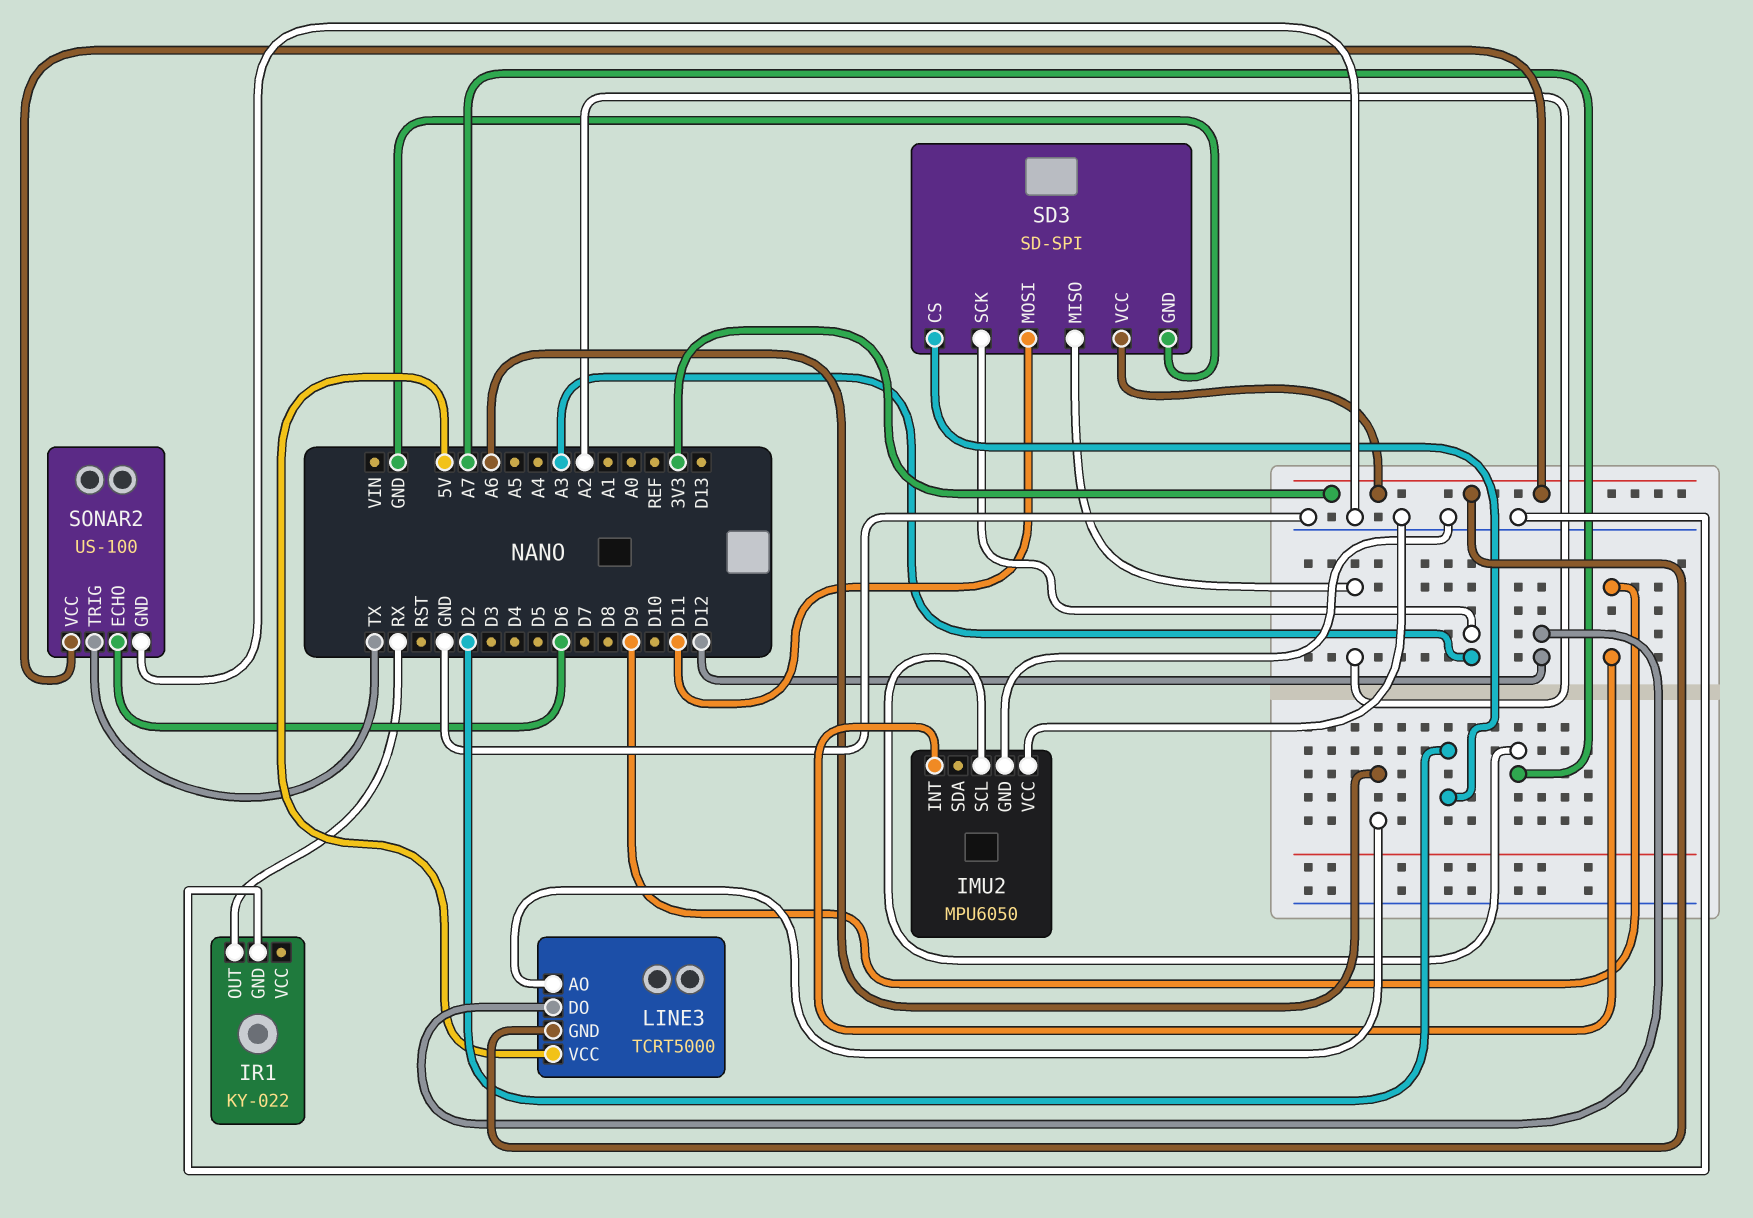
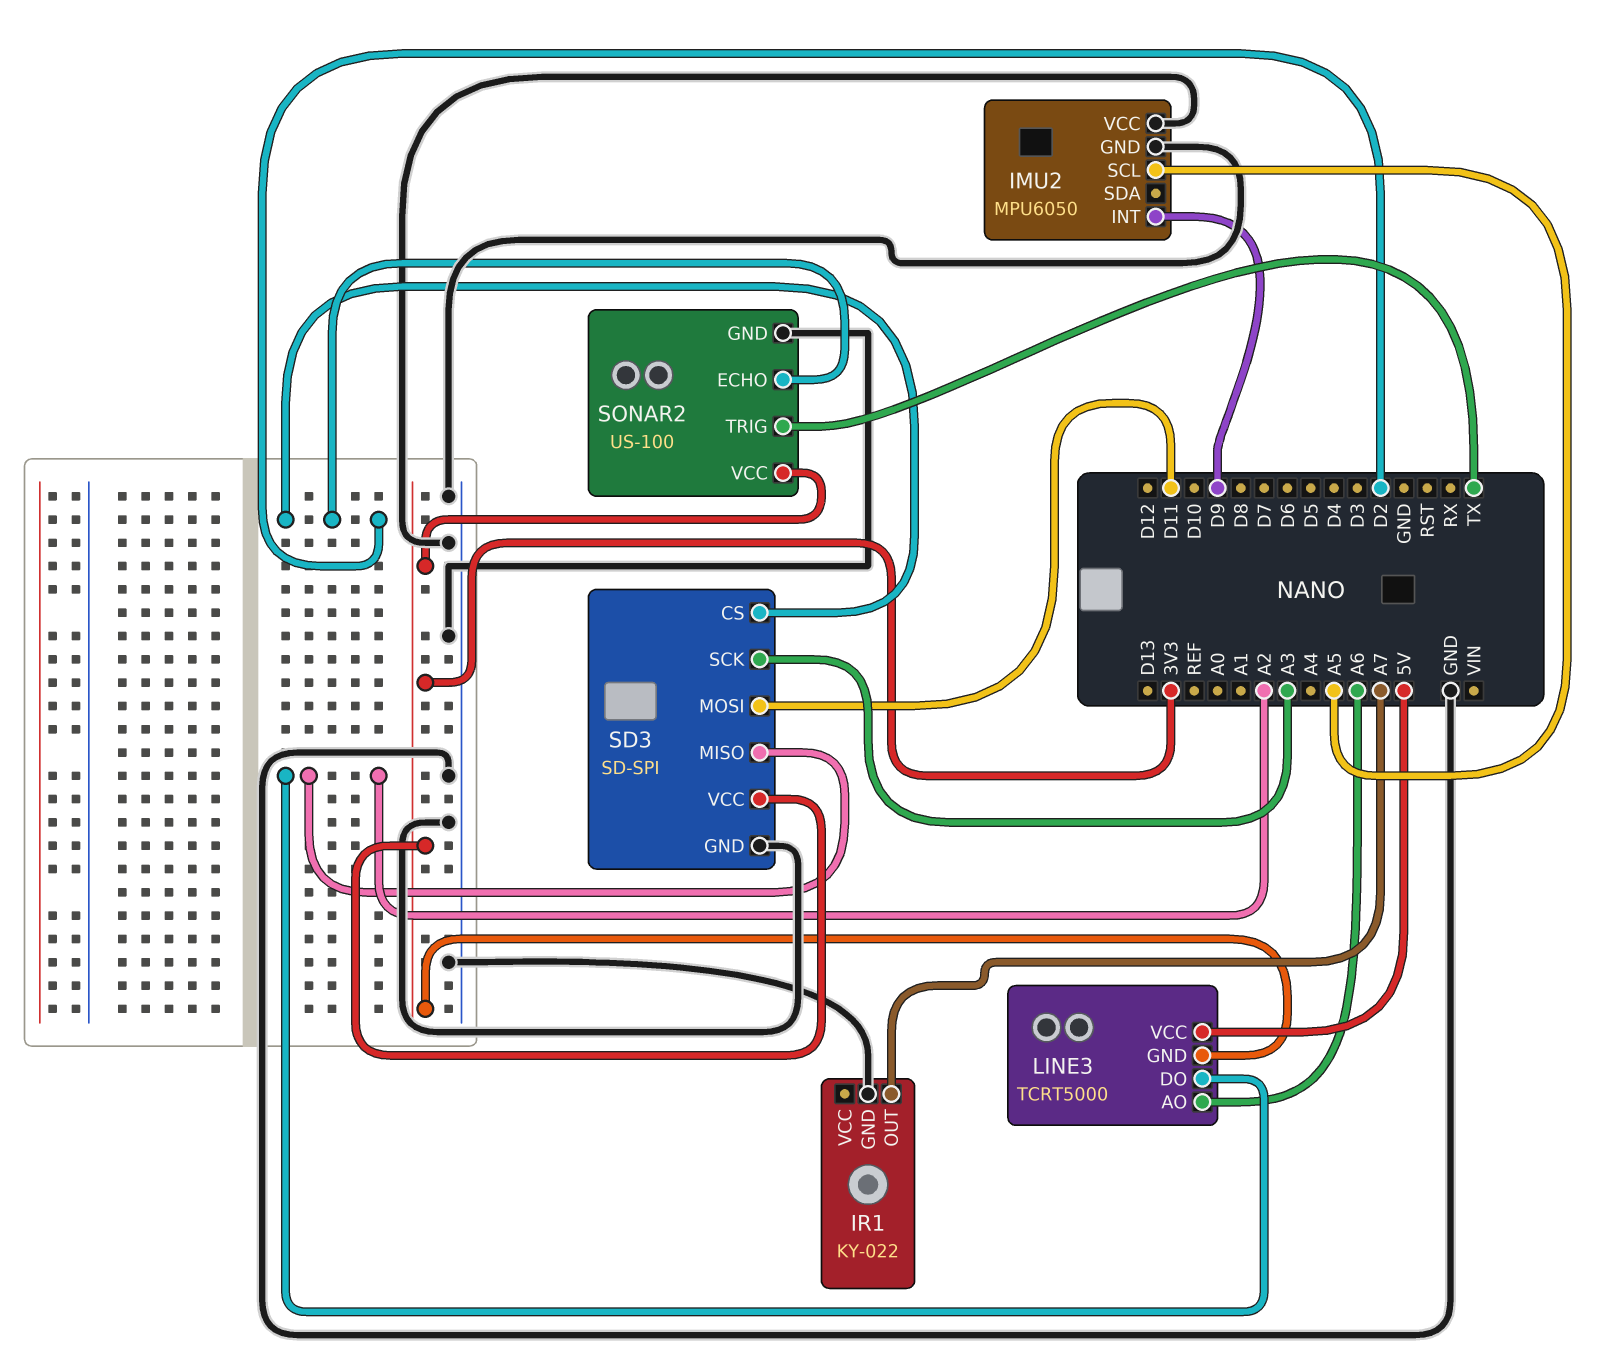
IMU2 pin SCL: A7 -> A5
IR1 pin OUT: RX -> A7
LINE3 pin DO: D12 -> A2
SONAR2 pin ECHO: D6 -> D2

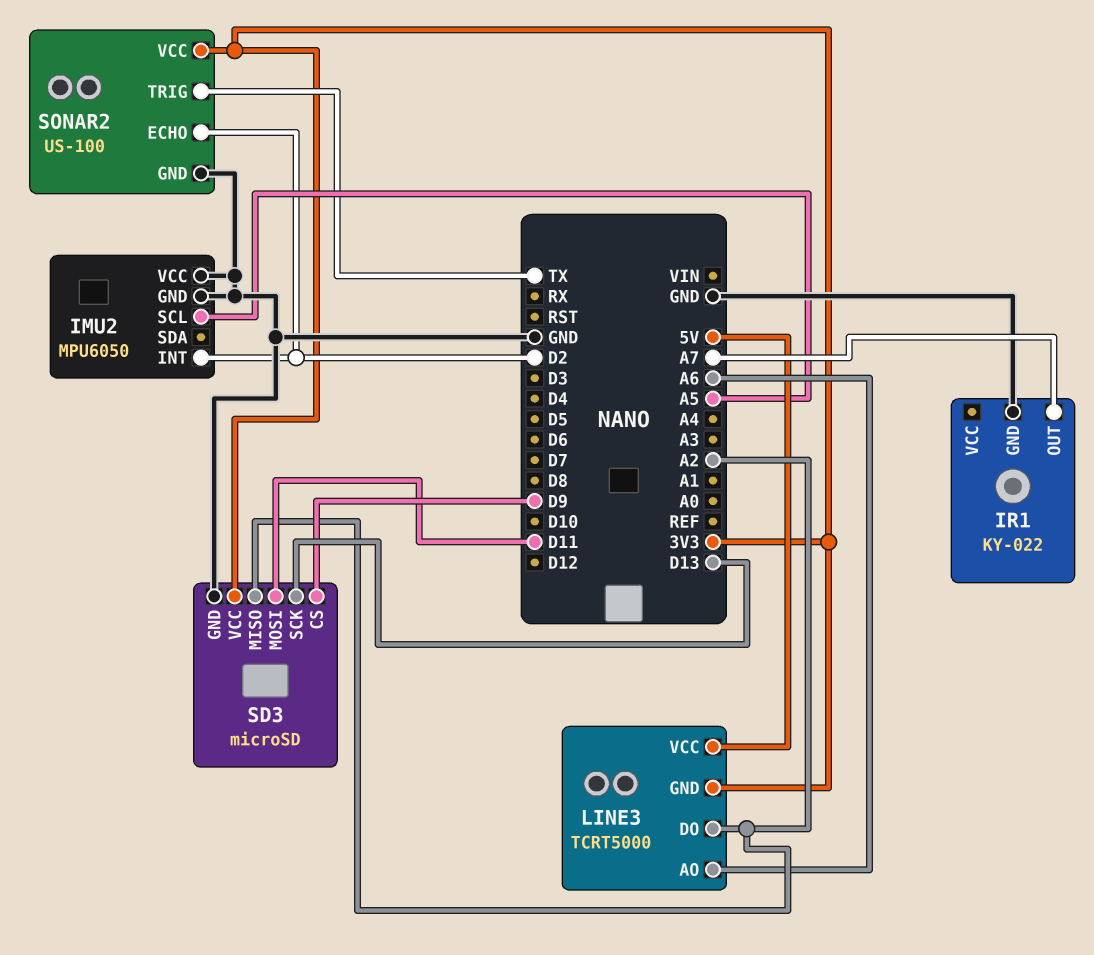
IMU2 pin INT: D9 -> D2
SD3: SD-SPI -> microSD
SD3 pin CS: D2 -> D9
SD3 pin SCK: A3 -> D13

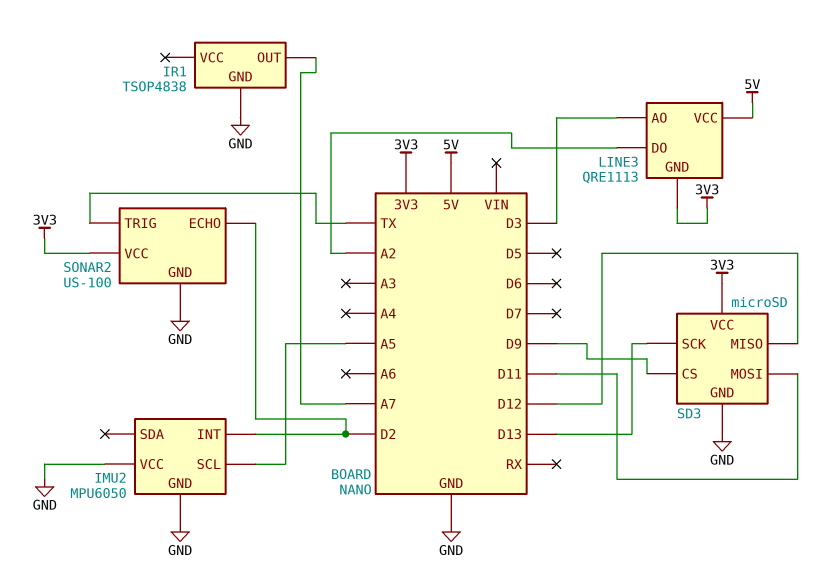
IR1: KY-022 -> TSOP4838
LINE3: TCRT5000 -> QRE1113
LINE3 pin AO: A6 -> D3
SD3 pin MISO: A2 -> D12

